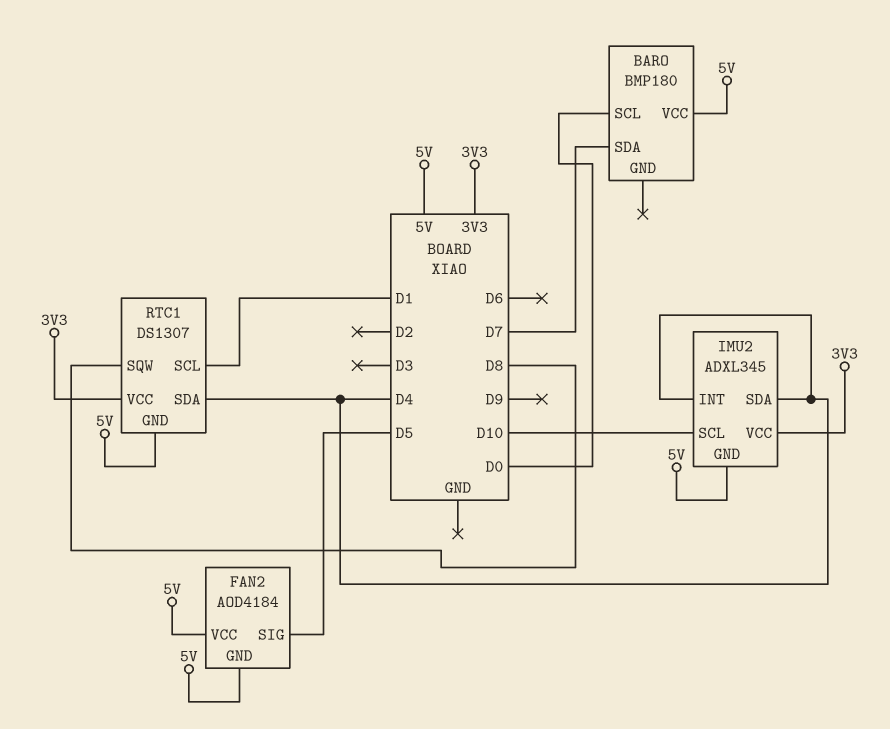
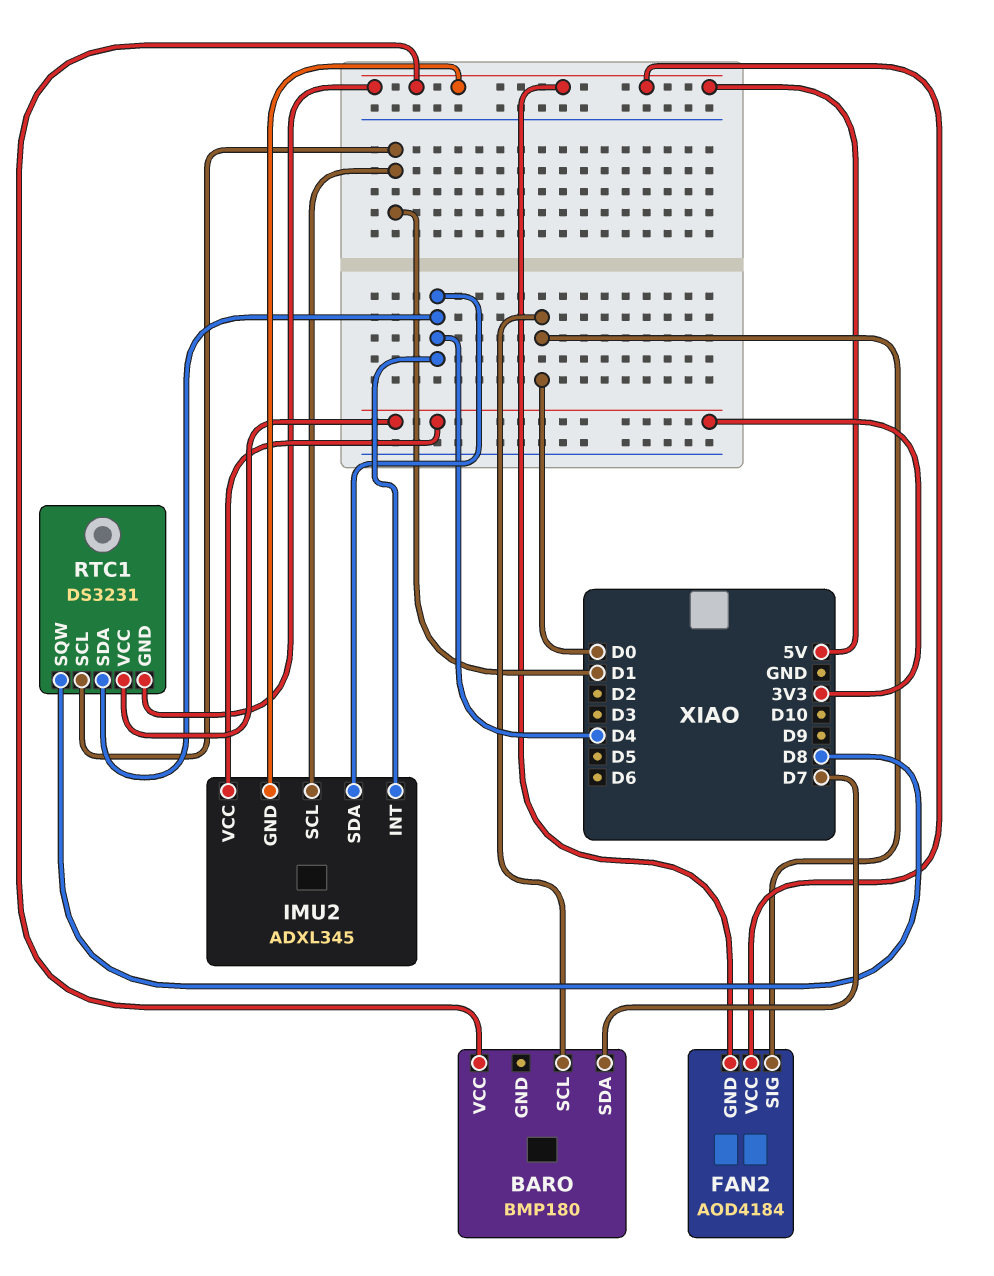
FAN2 pin SIG: D5 -> D0
IMU2 pin SCL: D10 -> D1
RTC1: DS1307 -> DS3231

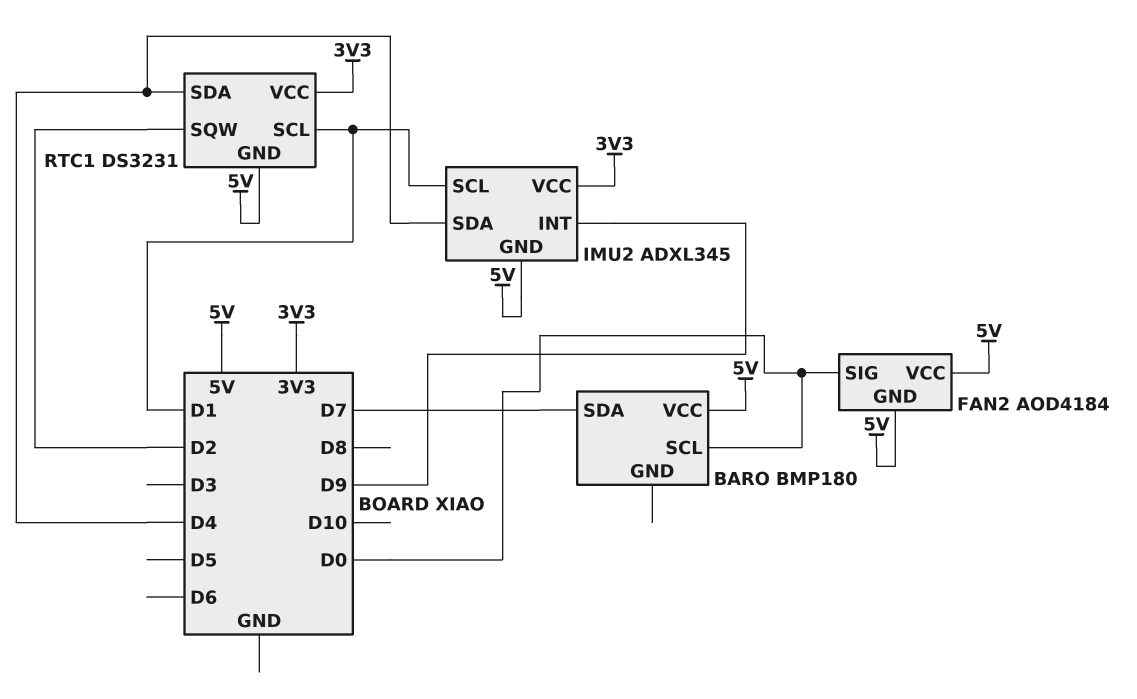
IMU2 pin INT: D4 -> D9
RTC1 pin SQW: D8 -> D2

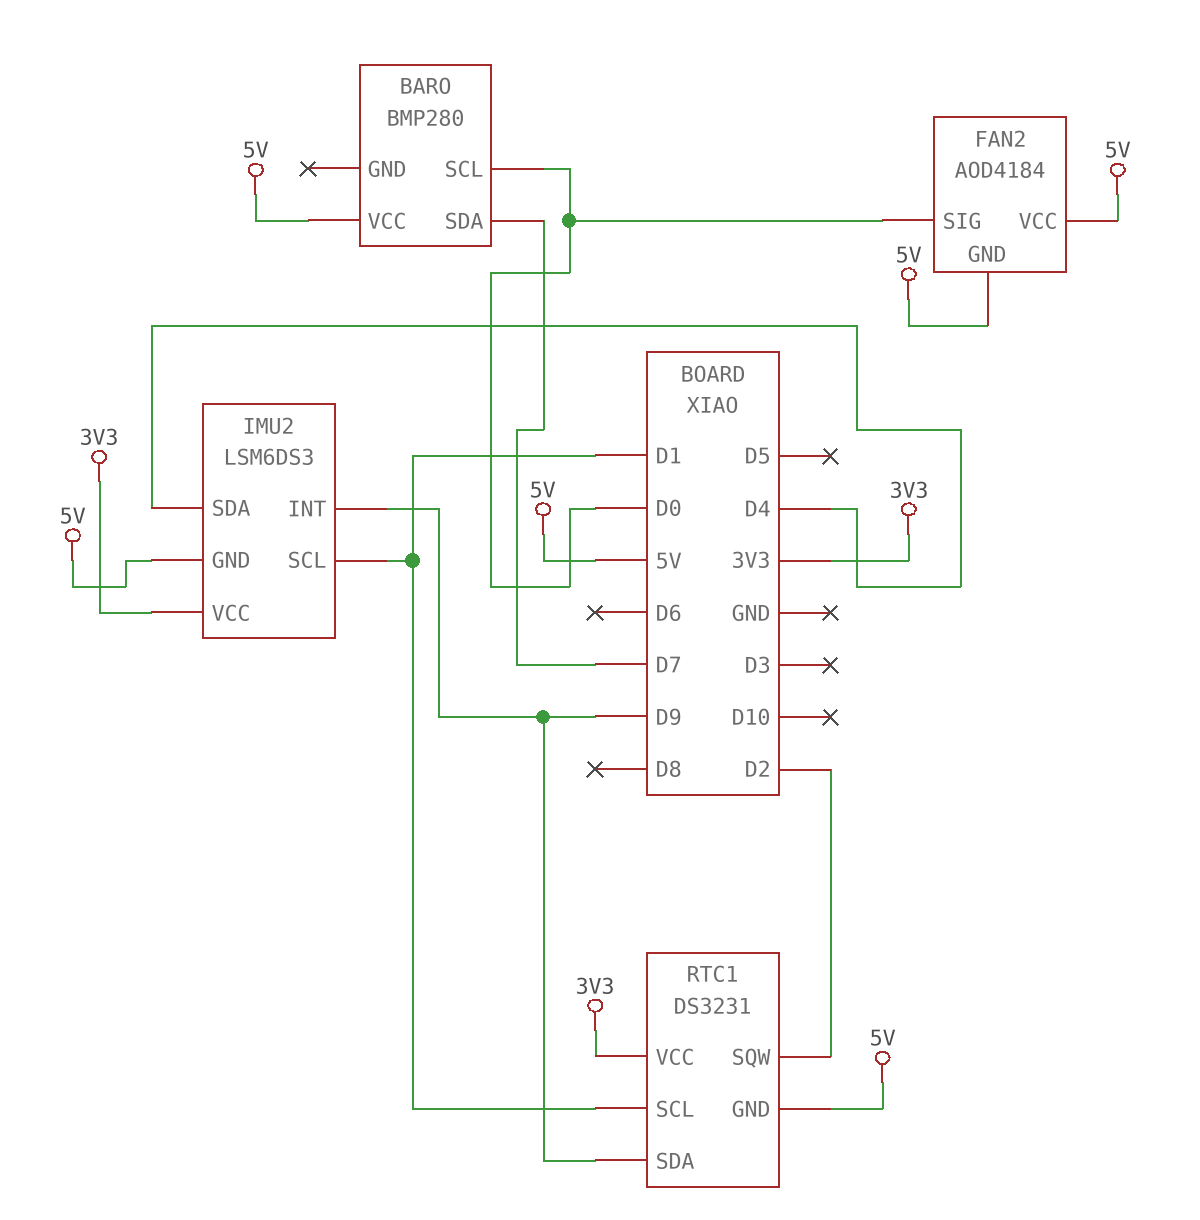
BARO: BMP180 -> BMP280
IMU2: ADXL345 -> LSM6DS3
RTC1 pin SDA: D4 -> D9

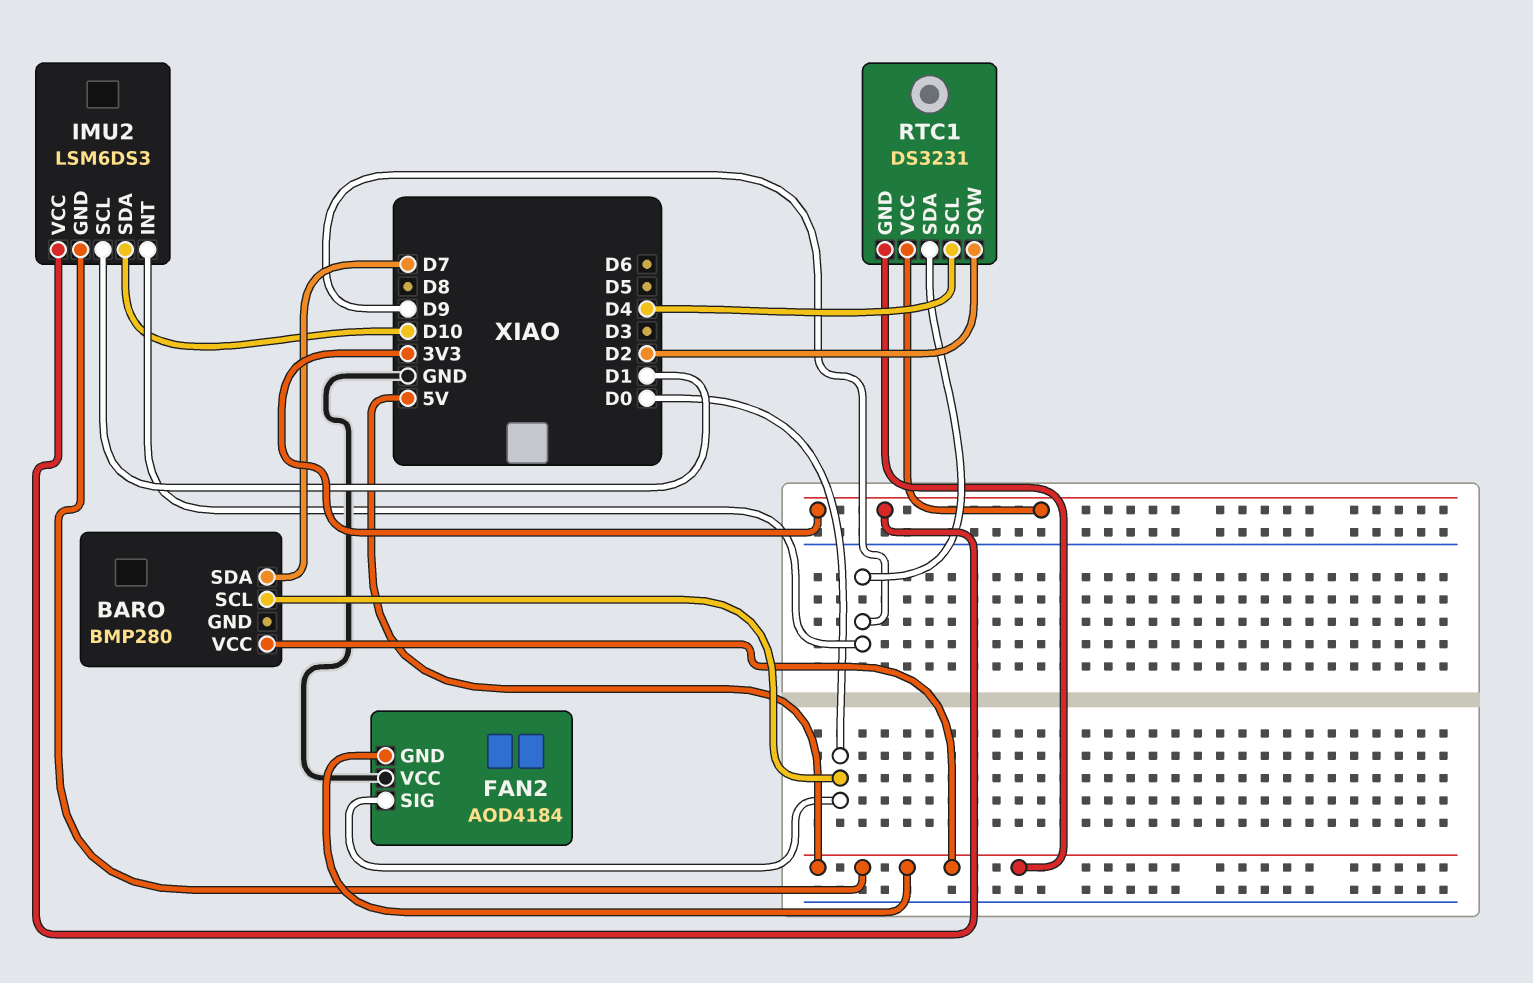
FAN2 pin VCC: 5V -> GND
IMU2 pin SDA: D4 -> D10
RTC1 pin SCL: D1 -> D4

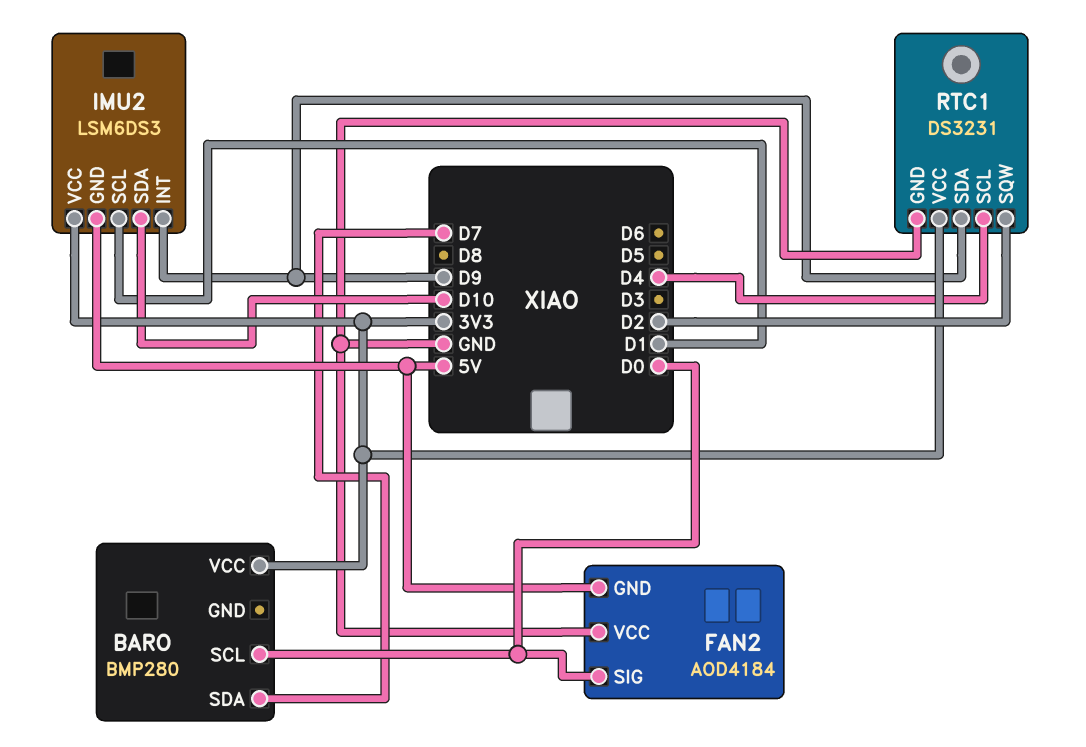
BARO pin VCC: 5V -> 3V3
RTC1 pin GND: 5V -> GND

